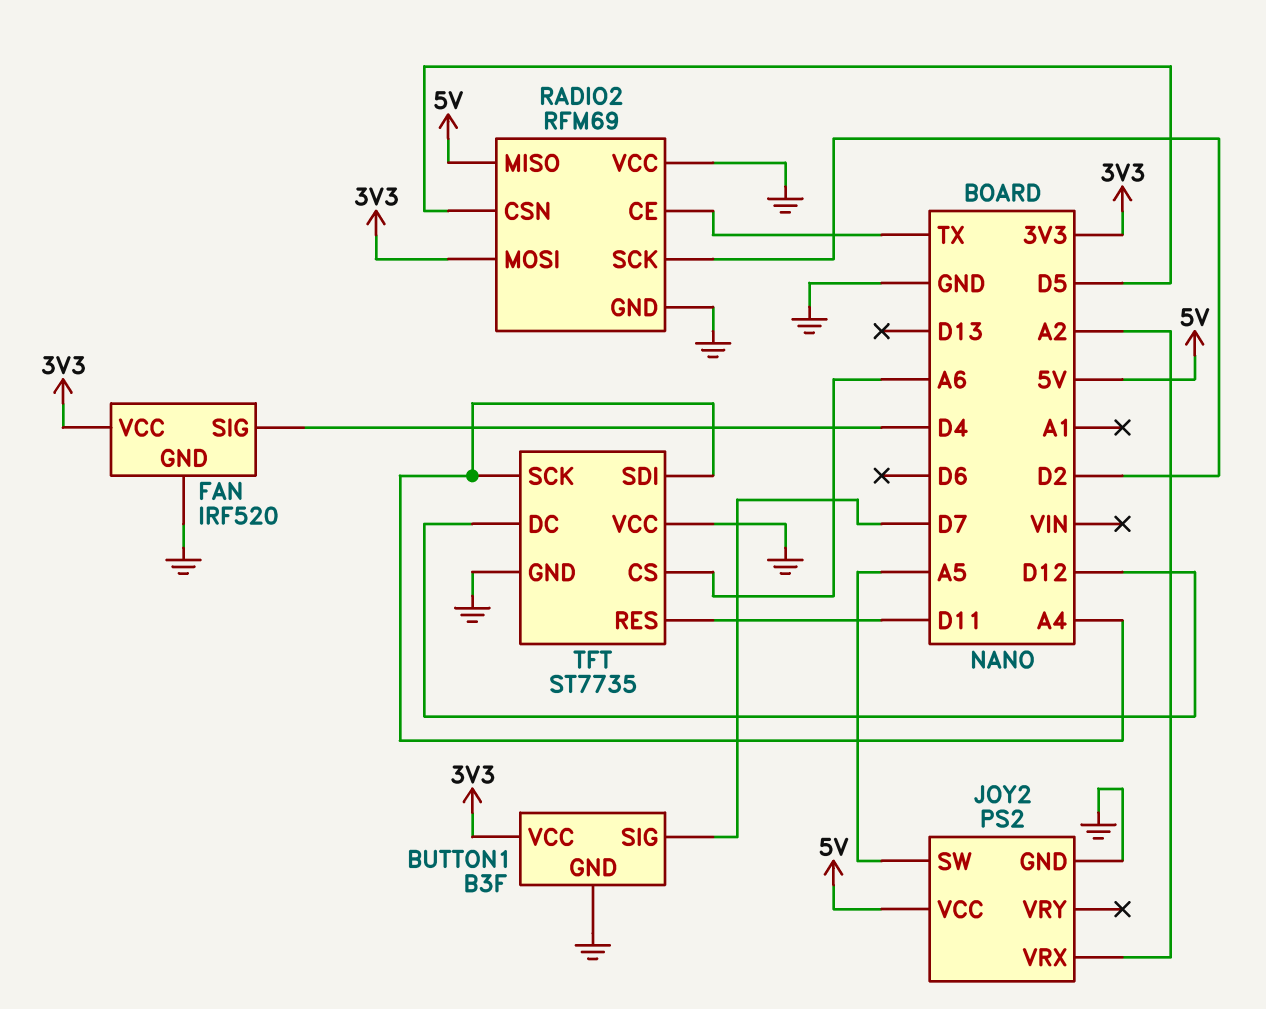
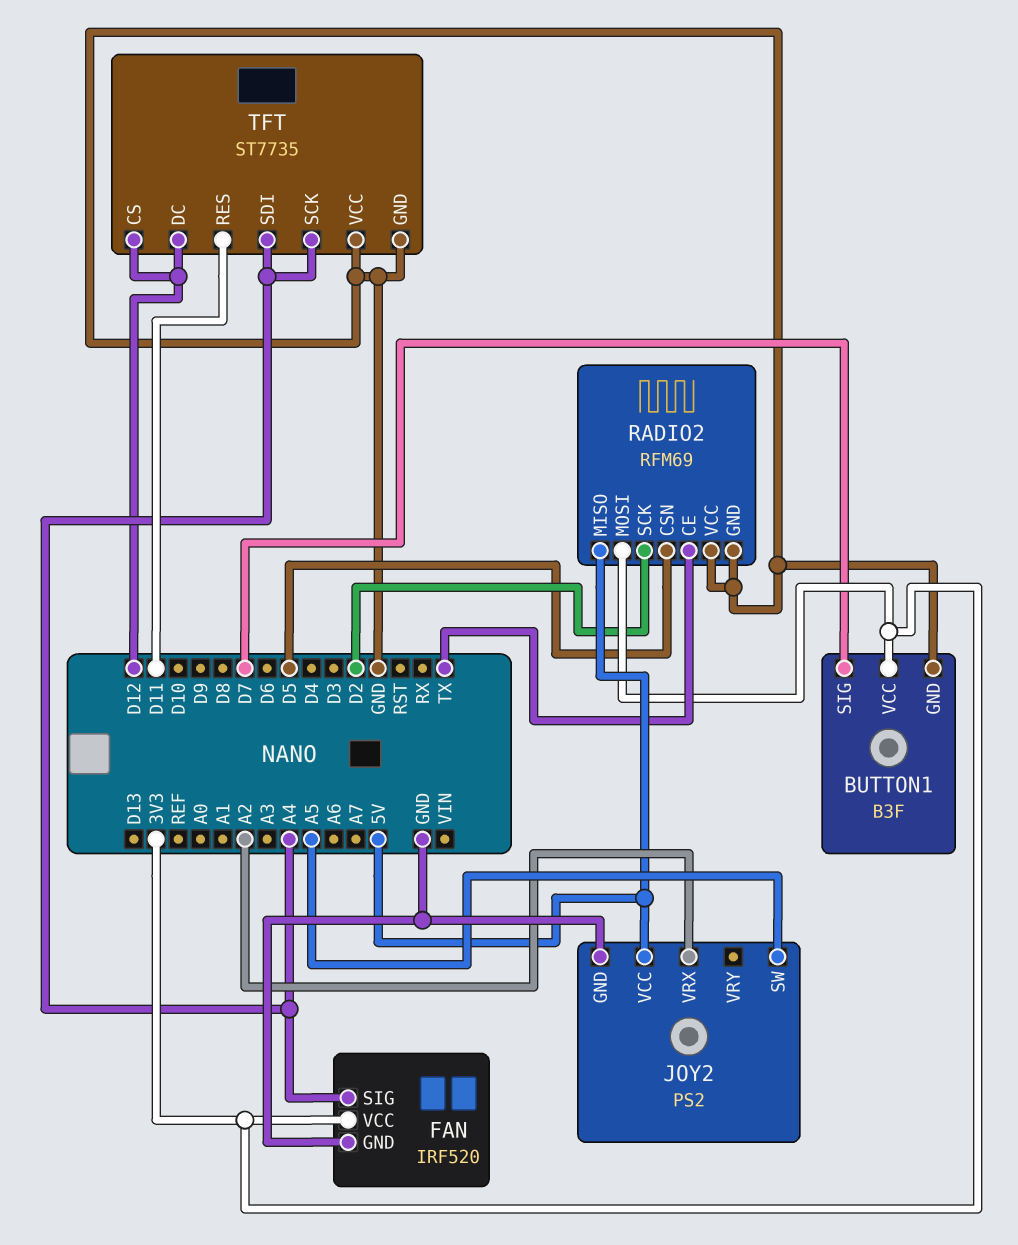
FAN pin SIG: D4 -> A4
TFT pin CS: A6 -> D12

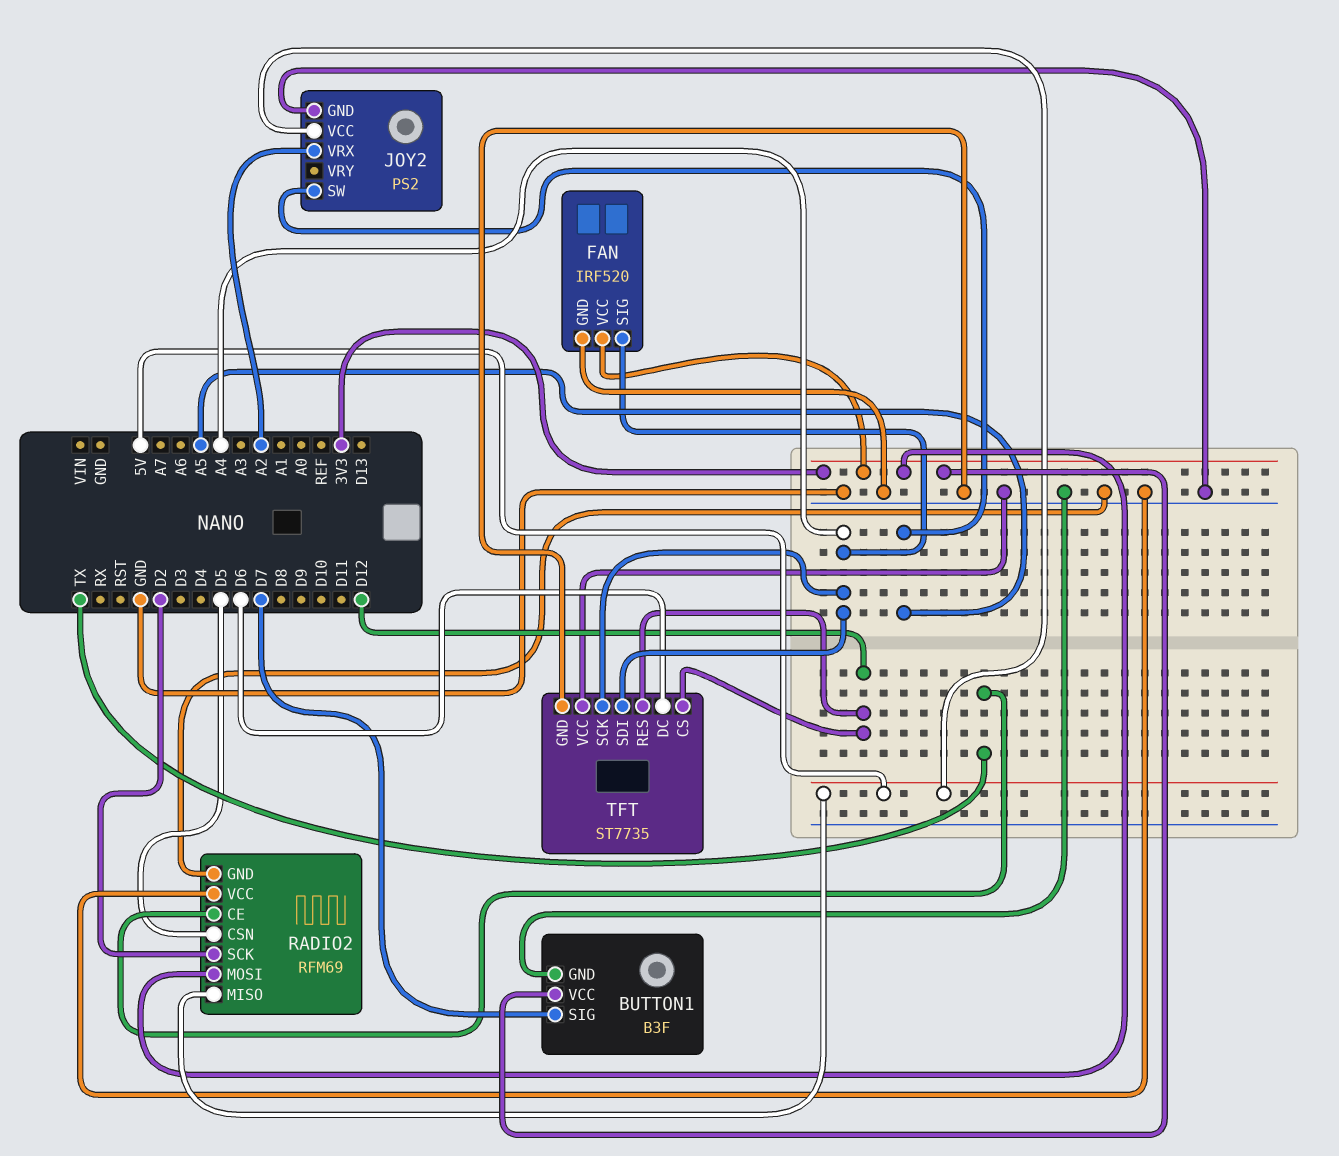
TFT pin DC: D12 -> D6
TFT pin RES: D11 -> D12

